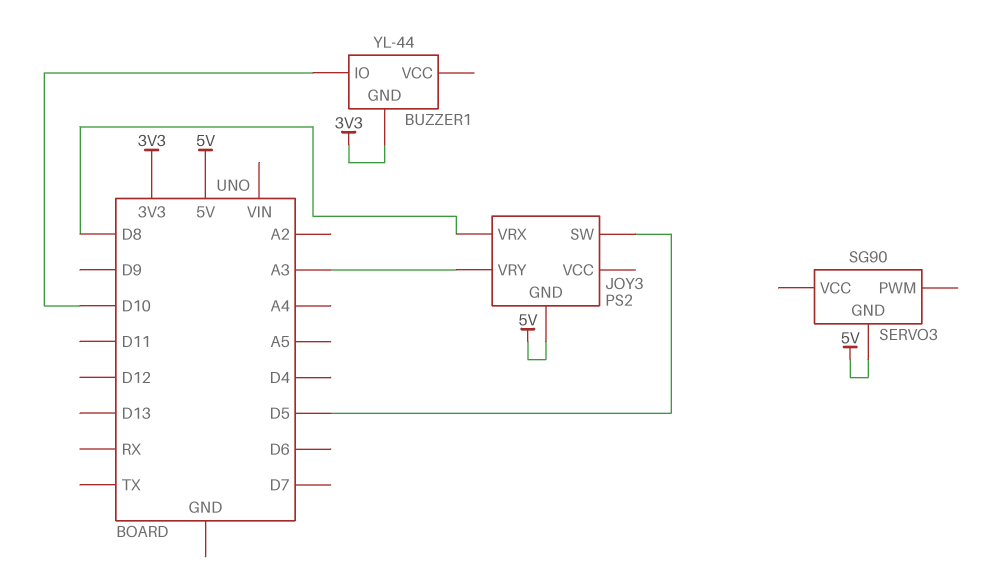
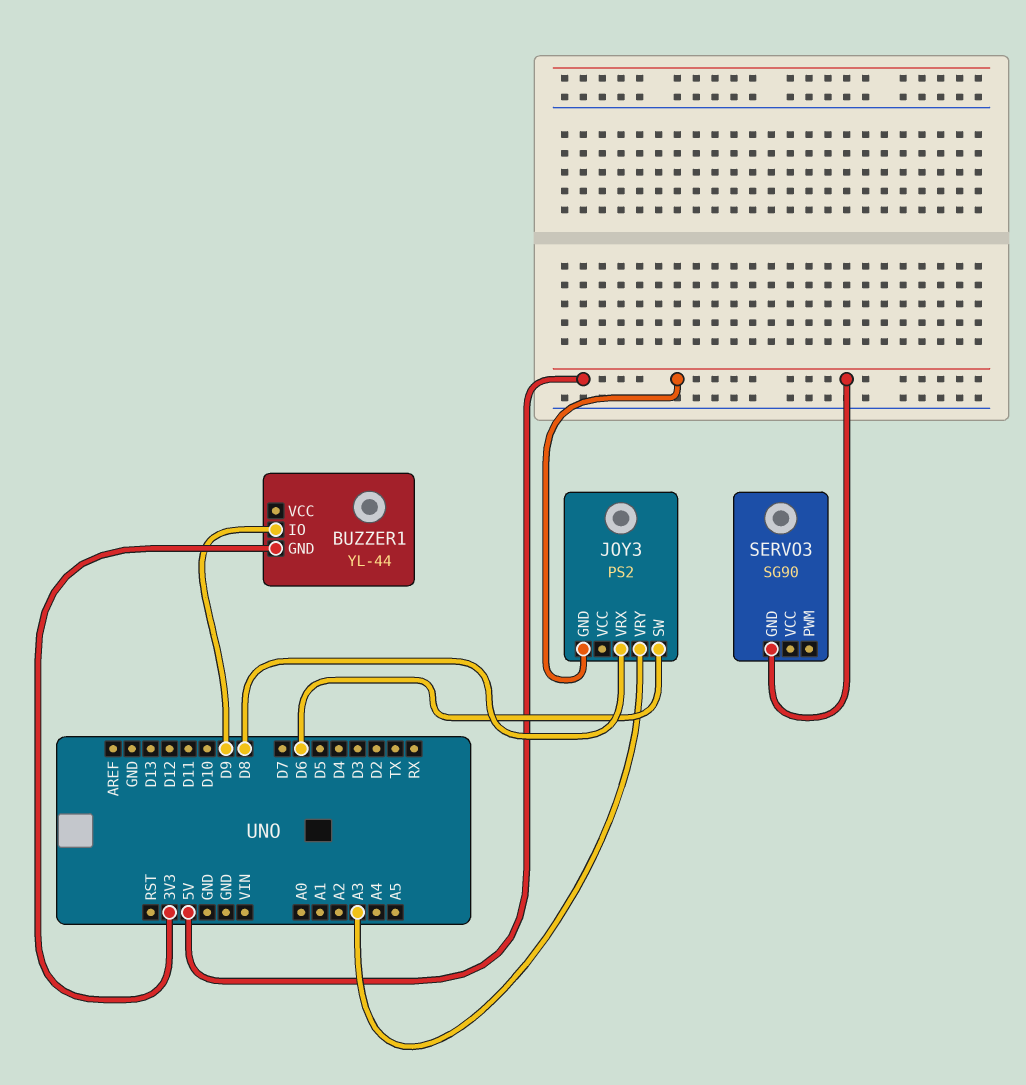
BUZZER1 pin IO: D10 -> D9
JOY3 pin SW: D5 -> D6

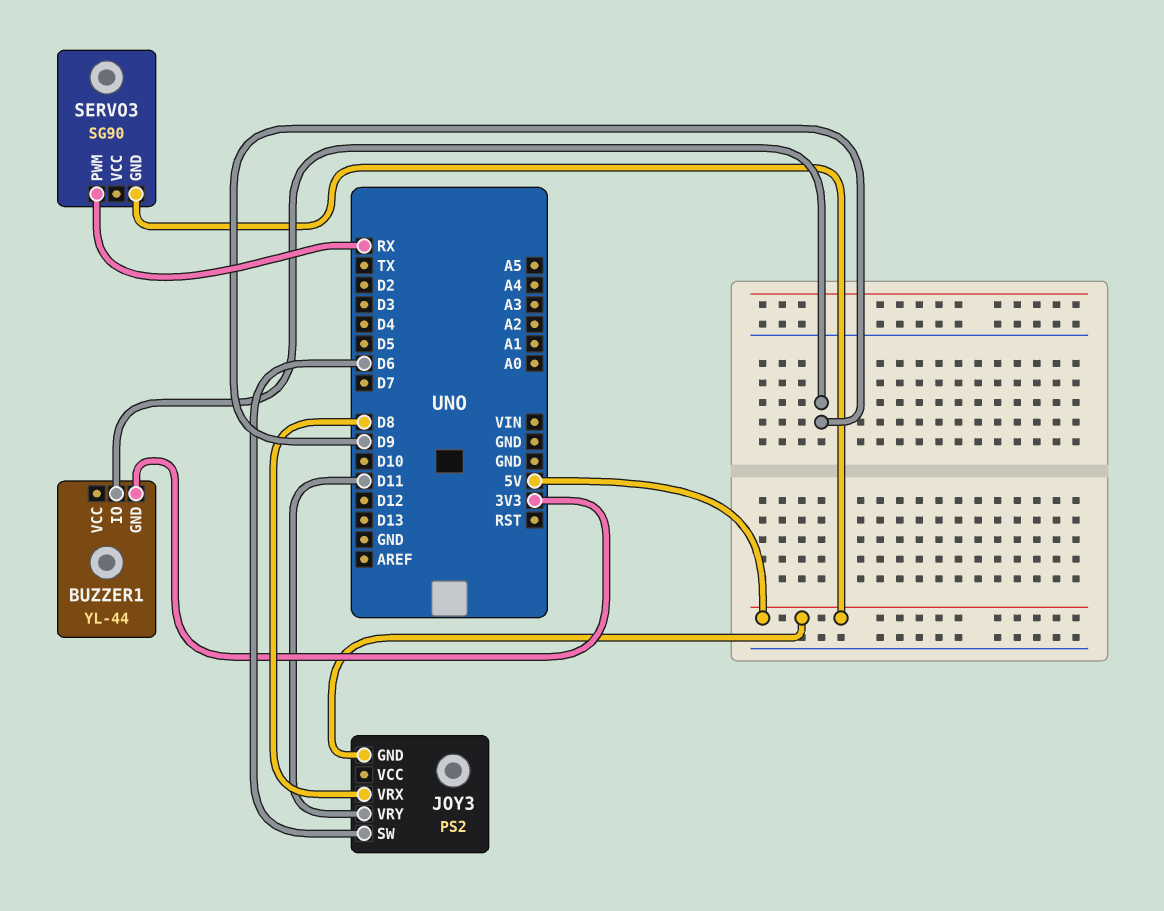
JOY3 pin VRY: A3 -> D11
SERVO3 pin PWM: none -> RX

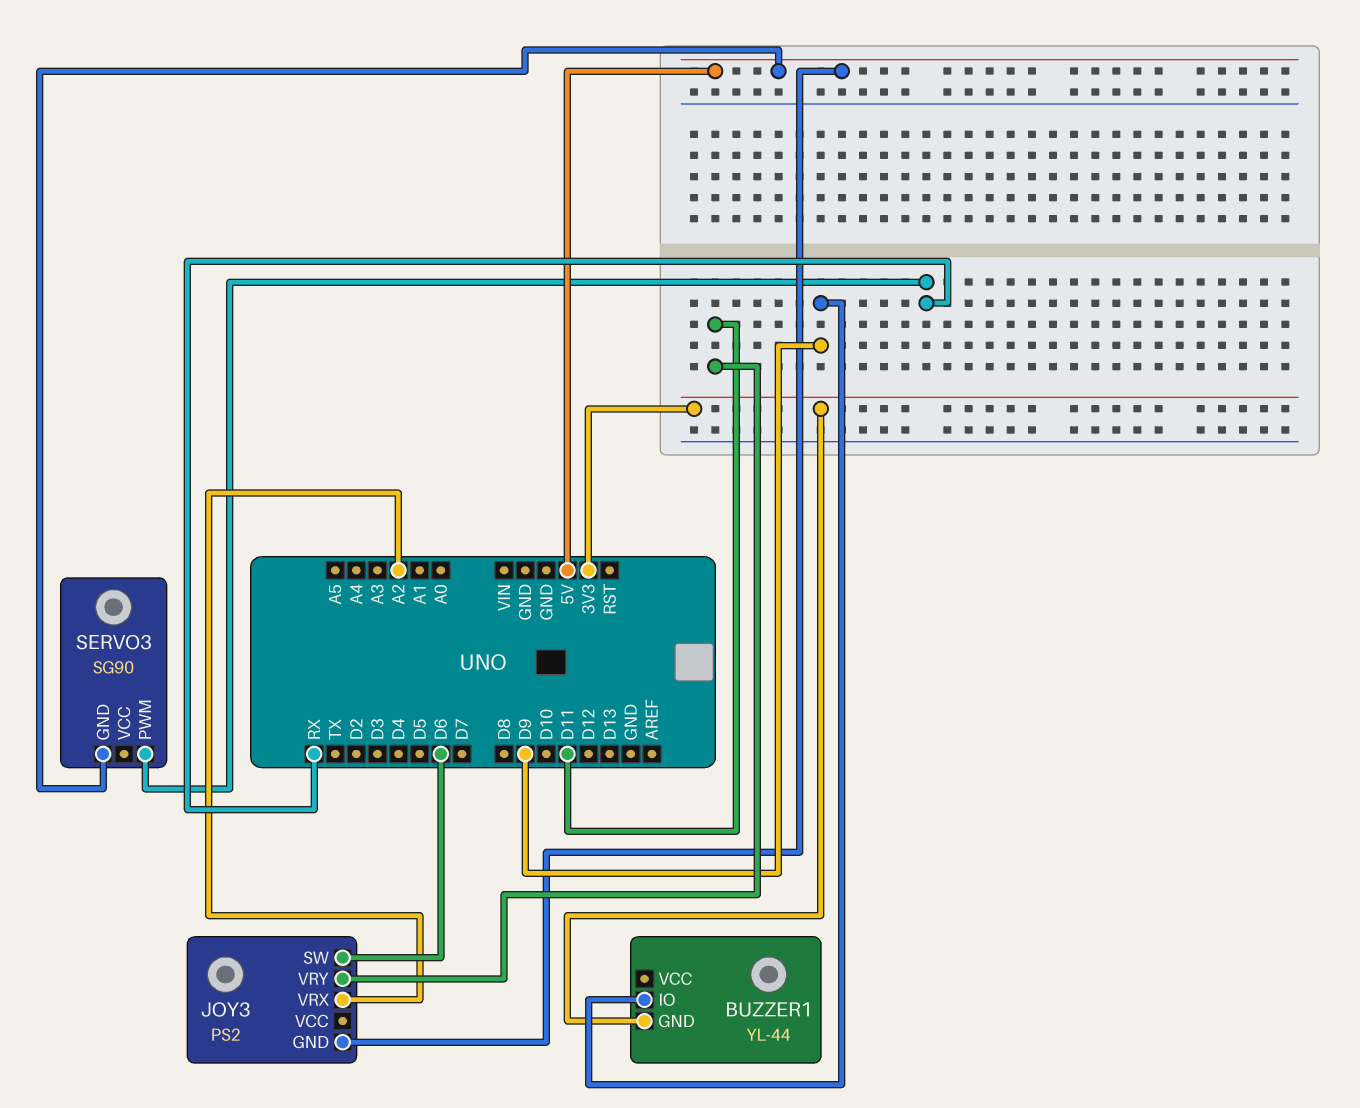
JOY3 pin VRX: D8 -> A2

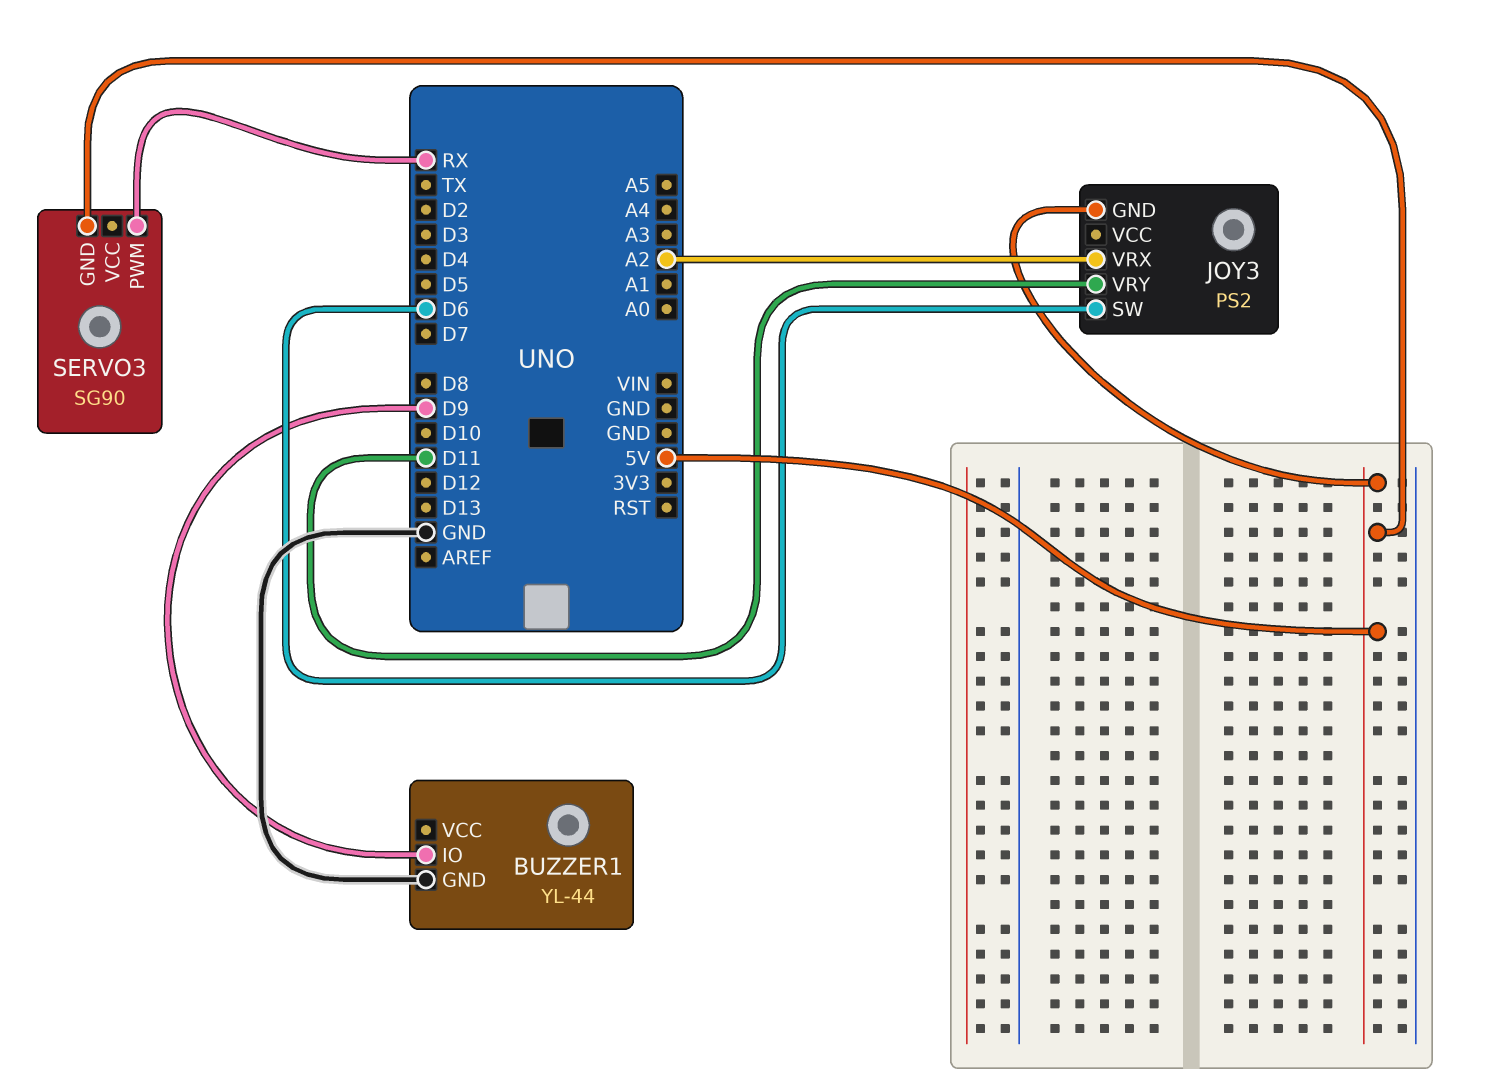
BUZZER1 pin GND: 3V3 -> GND

